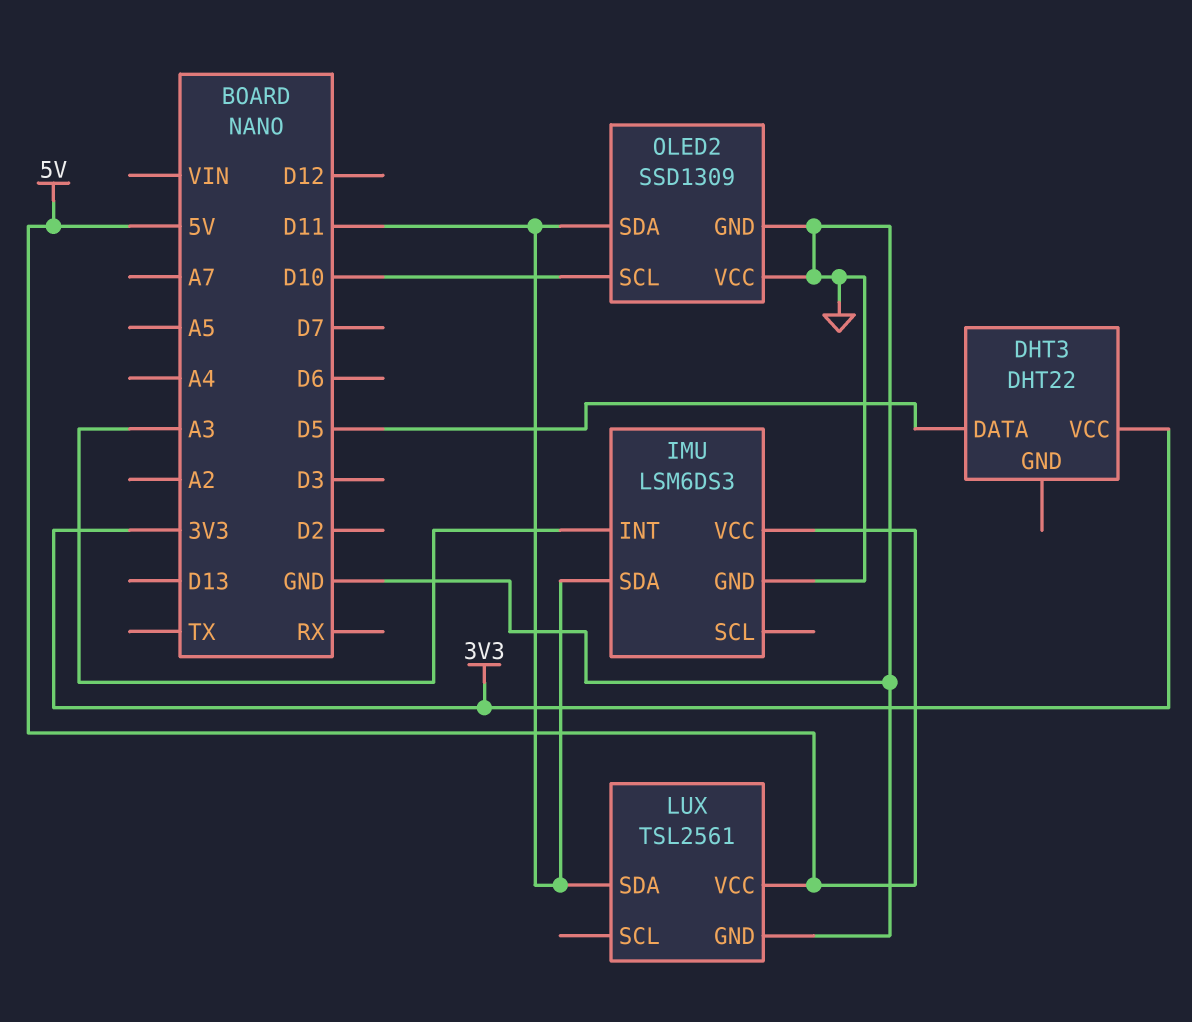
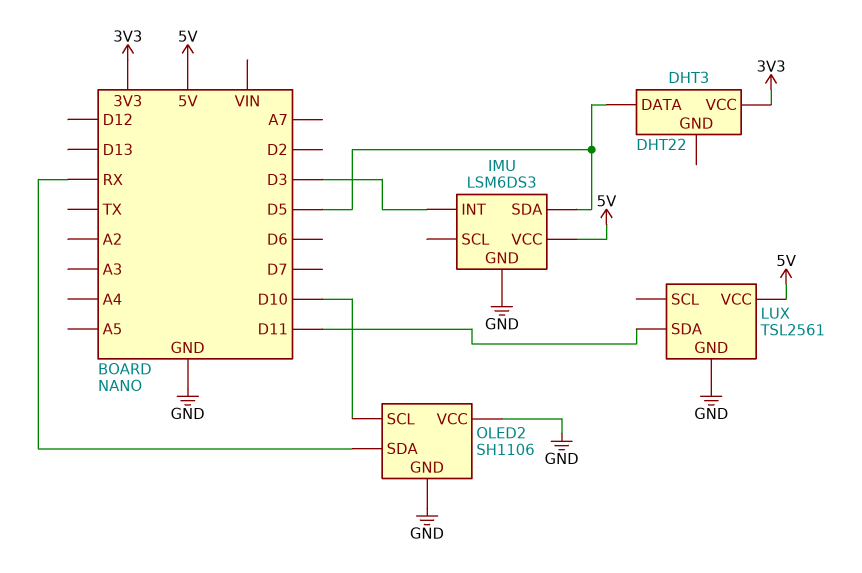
IMU pin INT: A3 -> D3
IMU pin SDA: D11 -> D5
OLED2: SSD1309 -> SH1106
OLED2 pin SDA: D11 -> RX

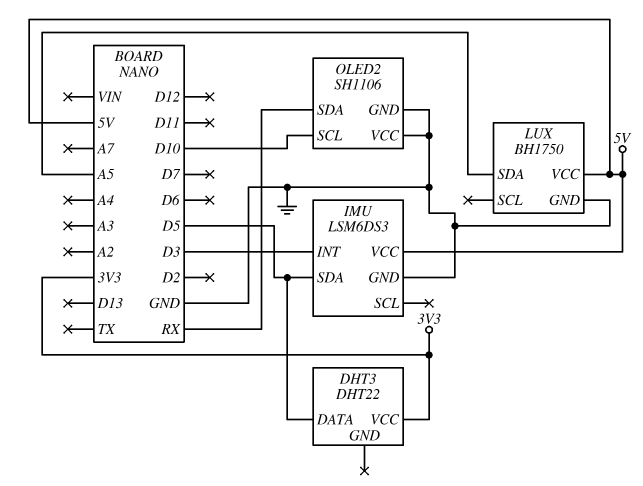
LUX: TSL2561 -> BH1750
LUX pin SDA: D11 -> A5

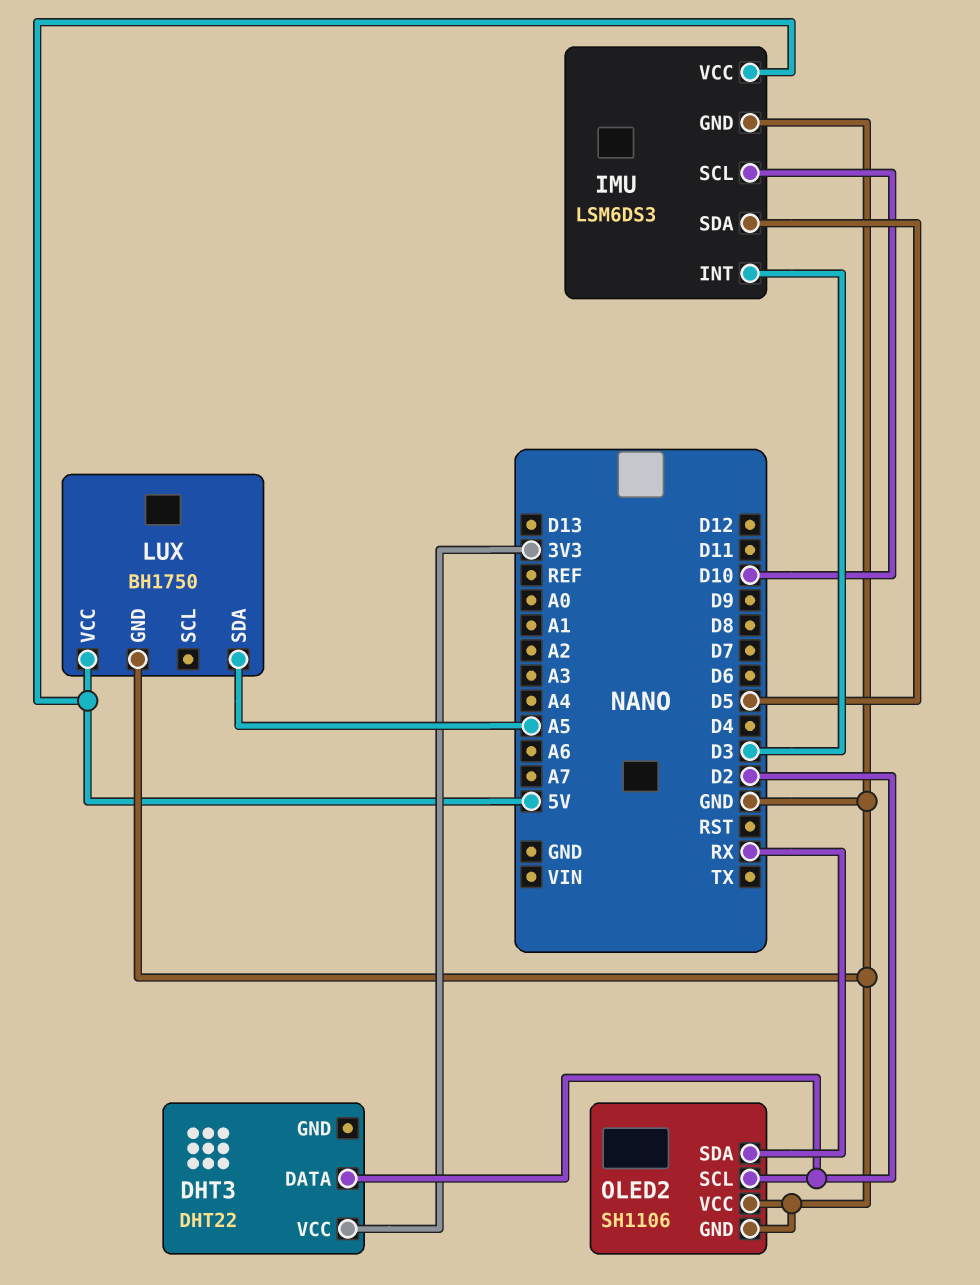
DHT3 pin DATA: D5 -> D2
IMU pin SCL: none -> D10
OLED2 pin SCL: D10 -> D2

